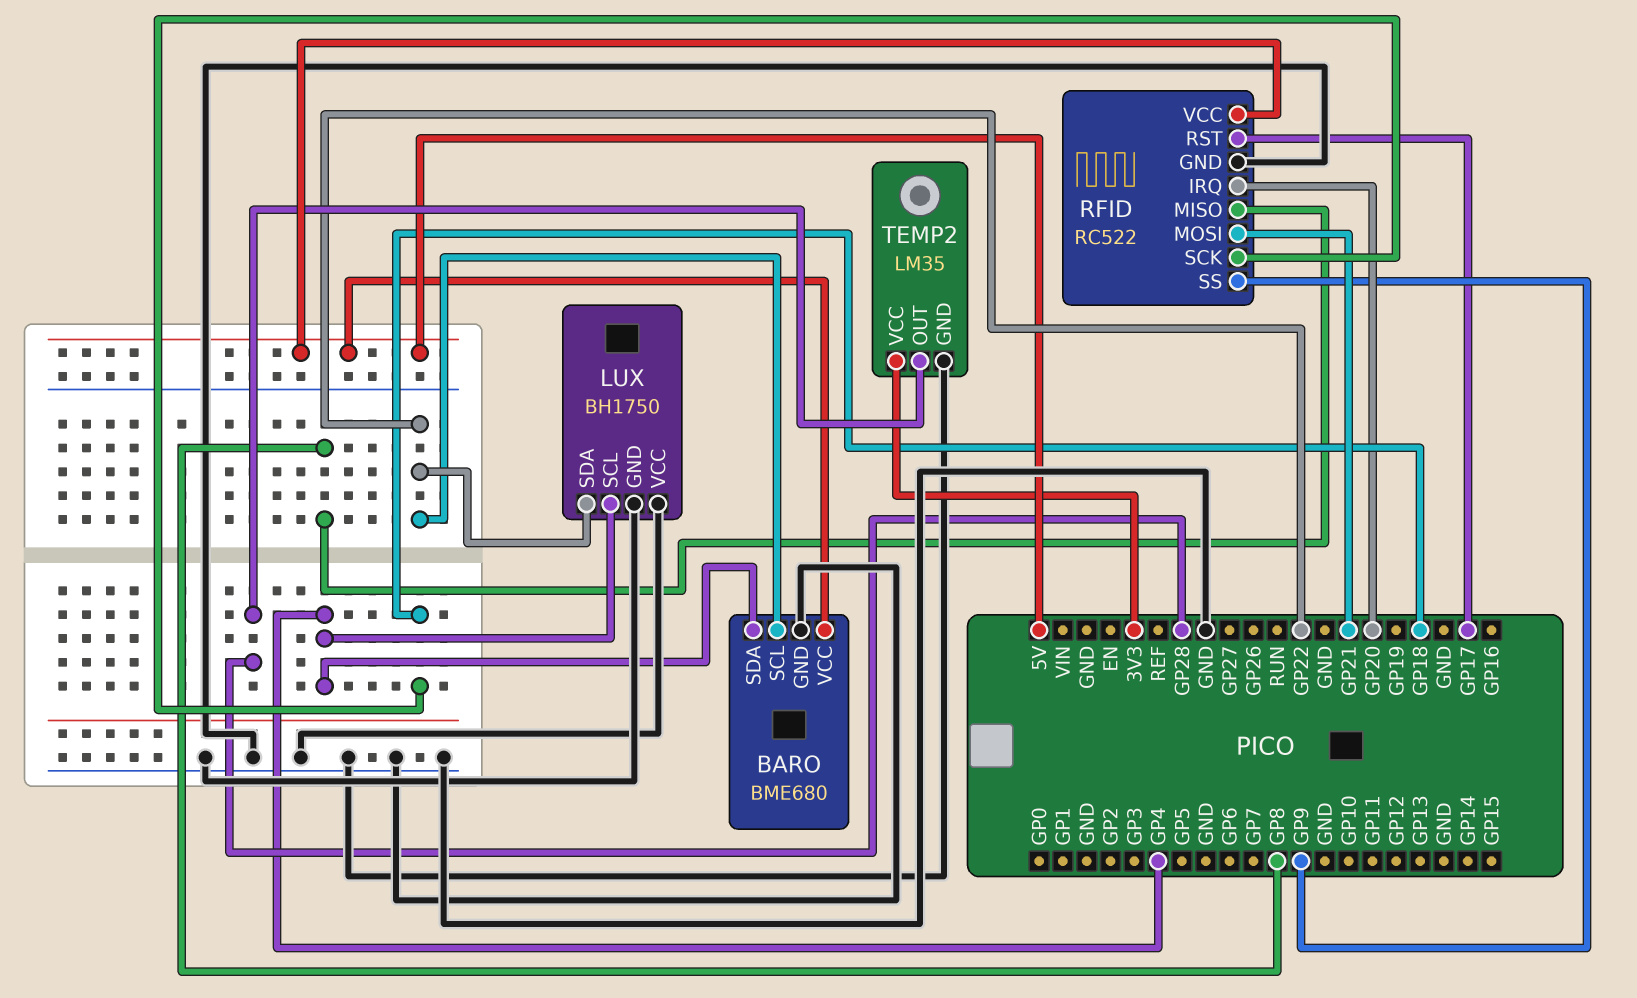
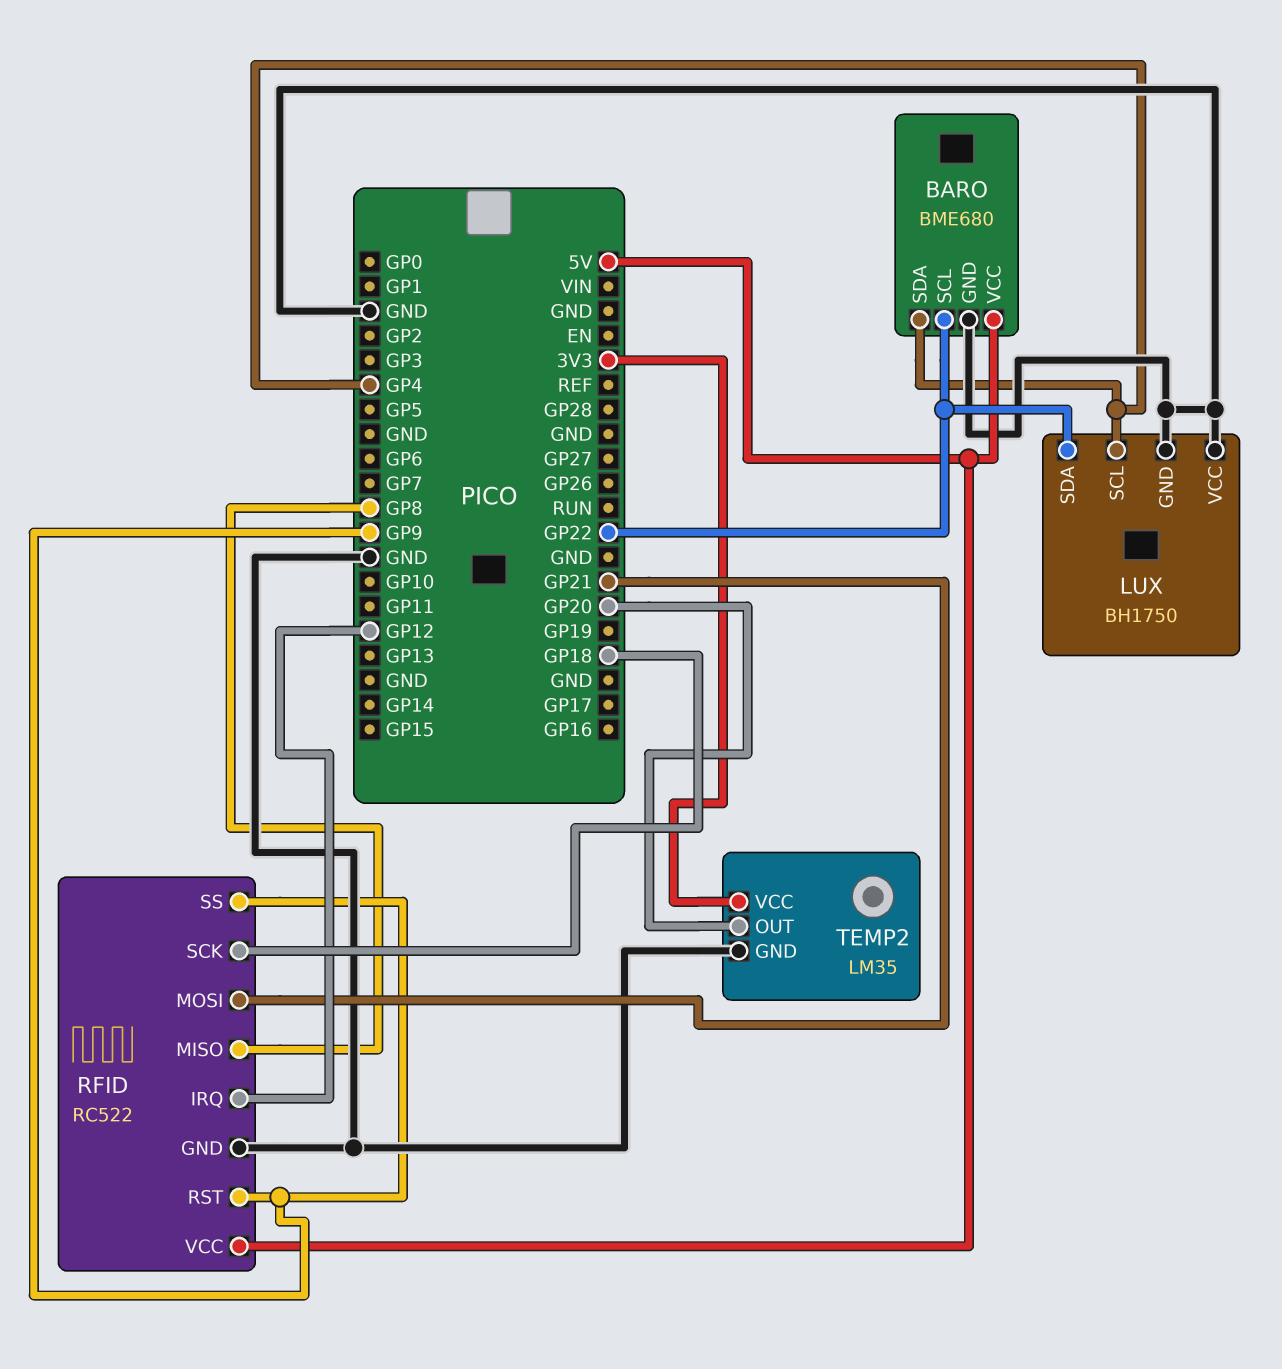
RFID pin IRQ: GP20 -> GP12
RFID pin RST: GP17 -> GP9
TEMP2 pin OUT: GP28 -> GP20

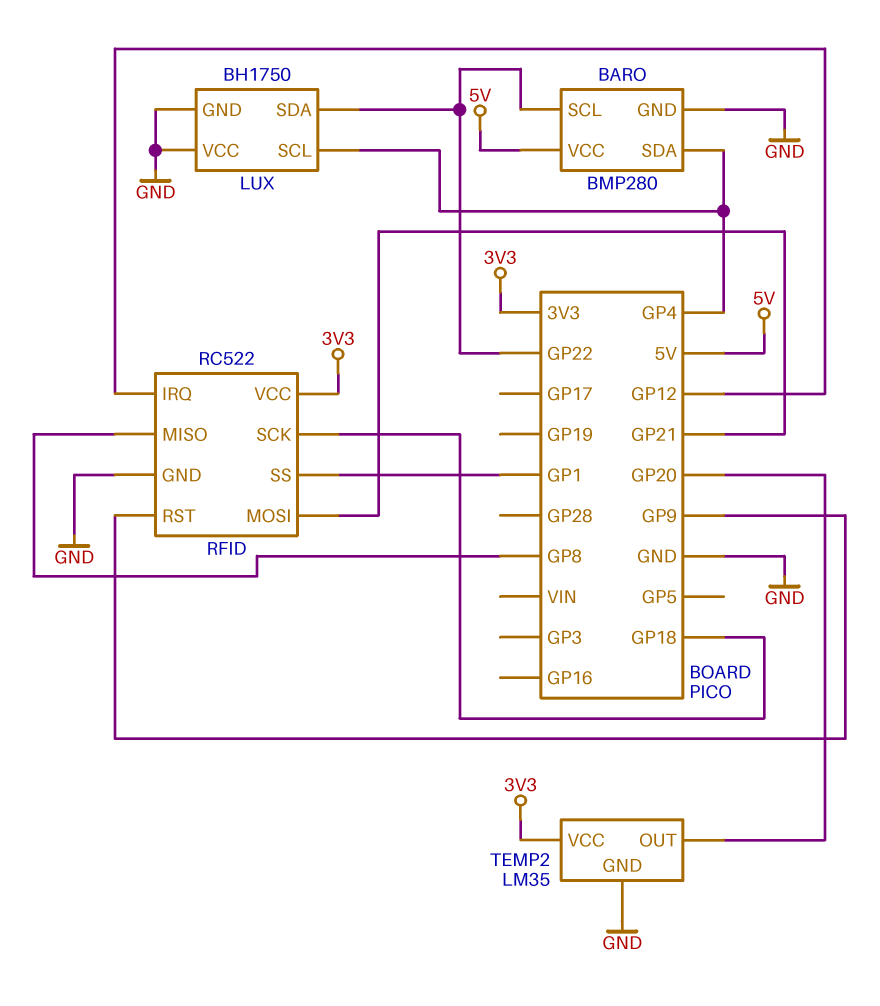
BARO: BME680 -> BMP280
RFID pin SS: GP9 -> GP1
RFID pin VCC: 5V -> 3V3

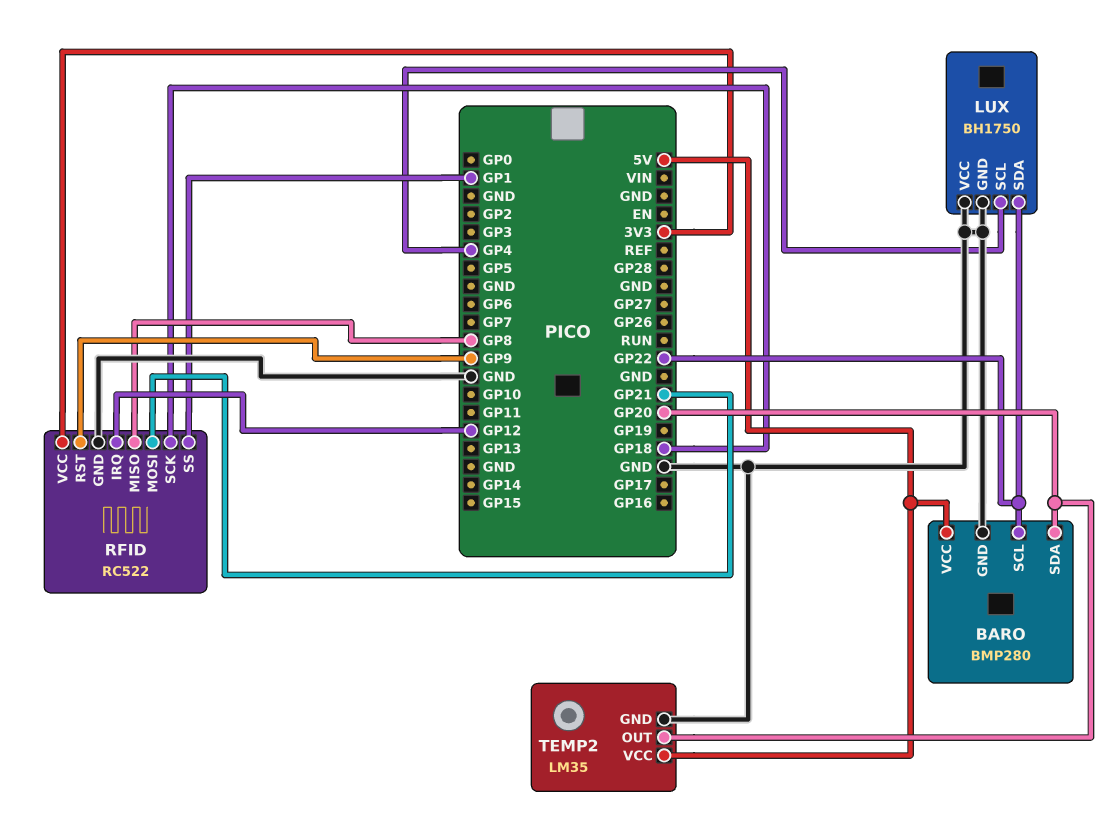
BARO pin SDA: GP4 -> GP20
TEMP2 pin VCC: 3V3 -> 5V

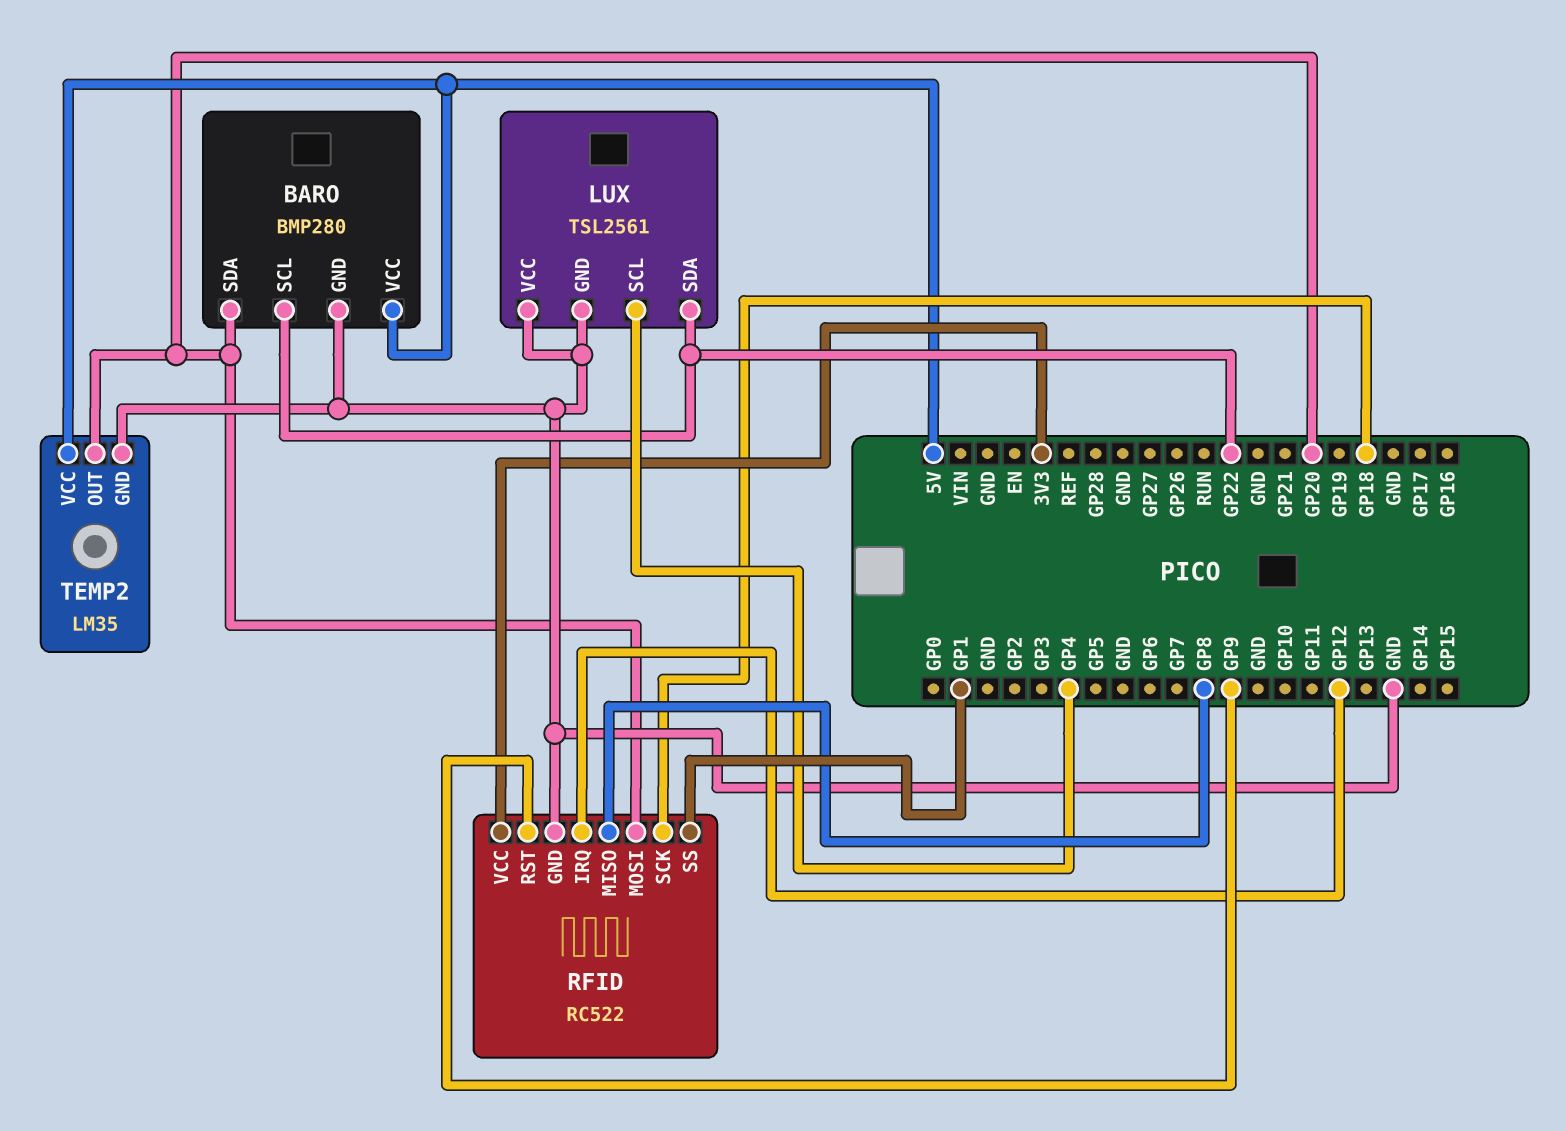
LUX: BH1750 -> TSL2561
RFID pin MOSI: GP21 -> GP20

